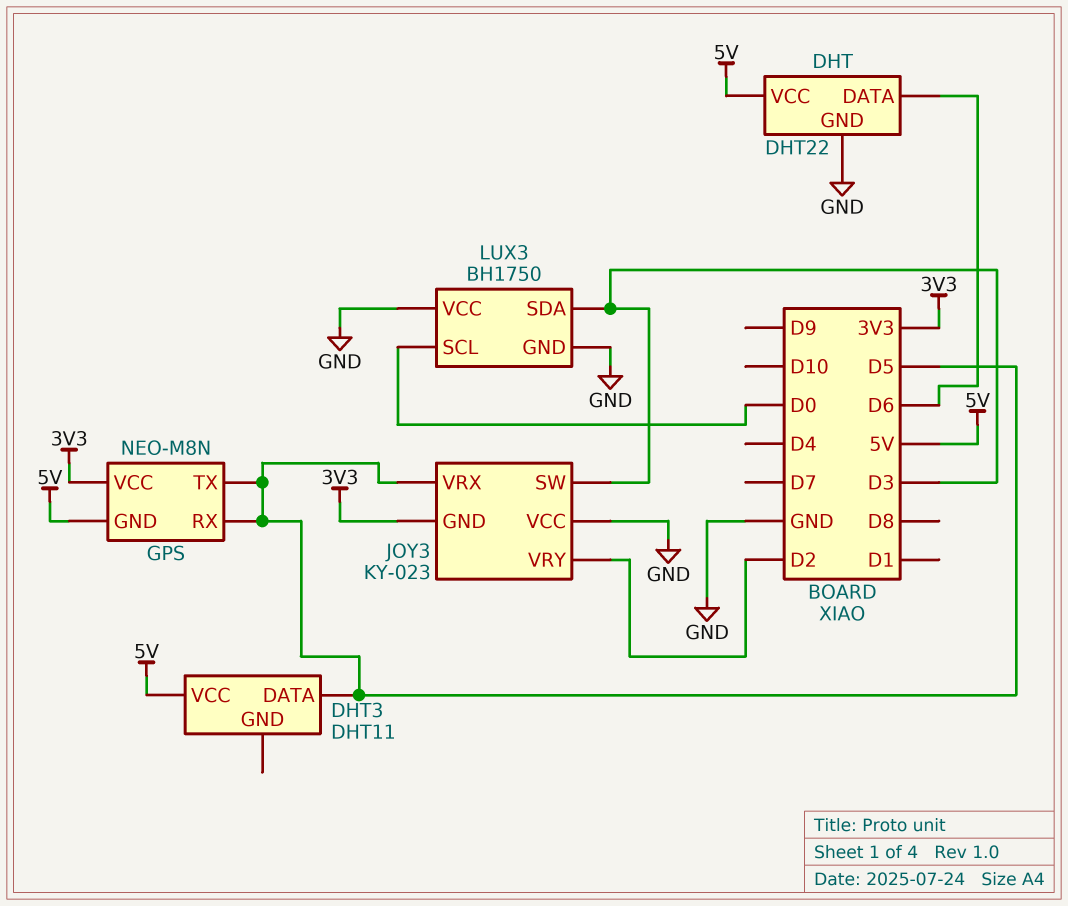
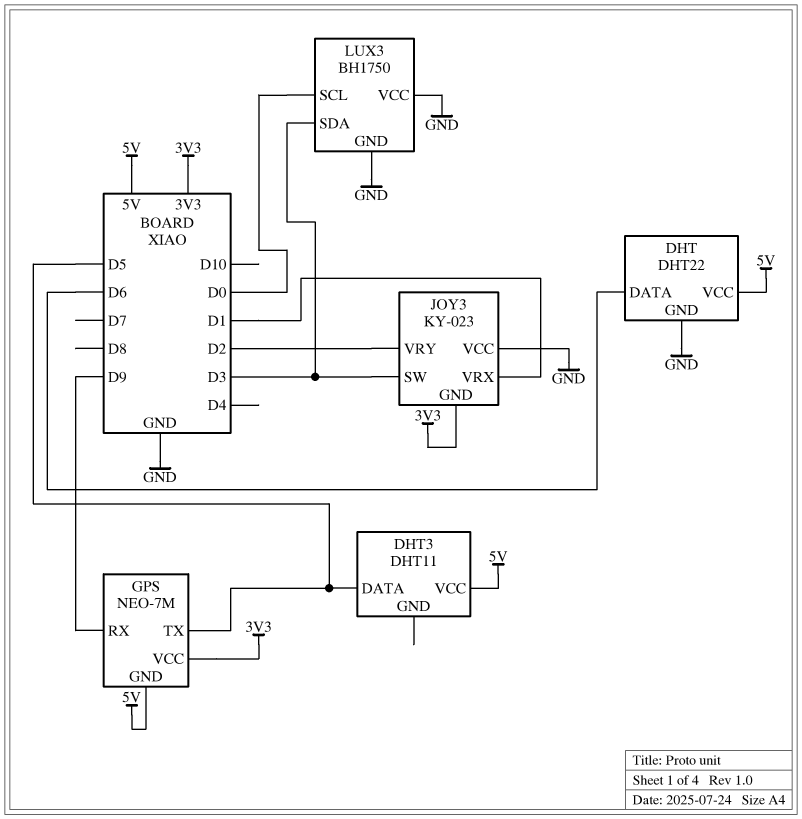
GPS: NEO-M8N -> NEO-7M
GPS pin RX: D5 -> D9
JOY3 pin VRX: D5 -> D1

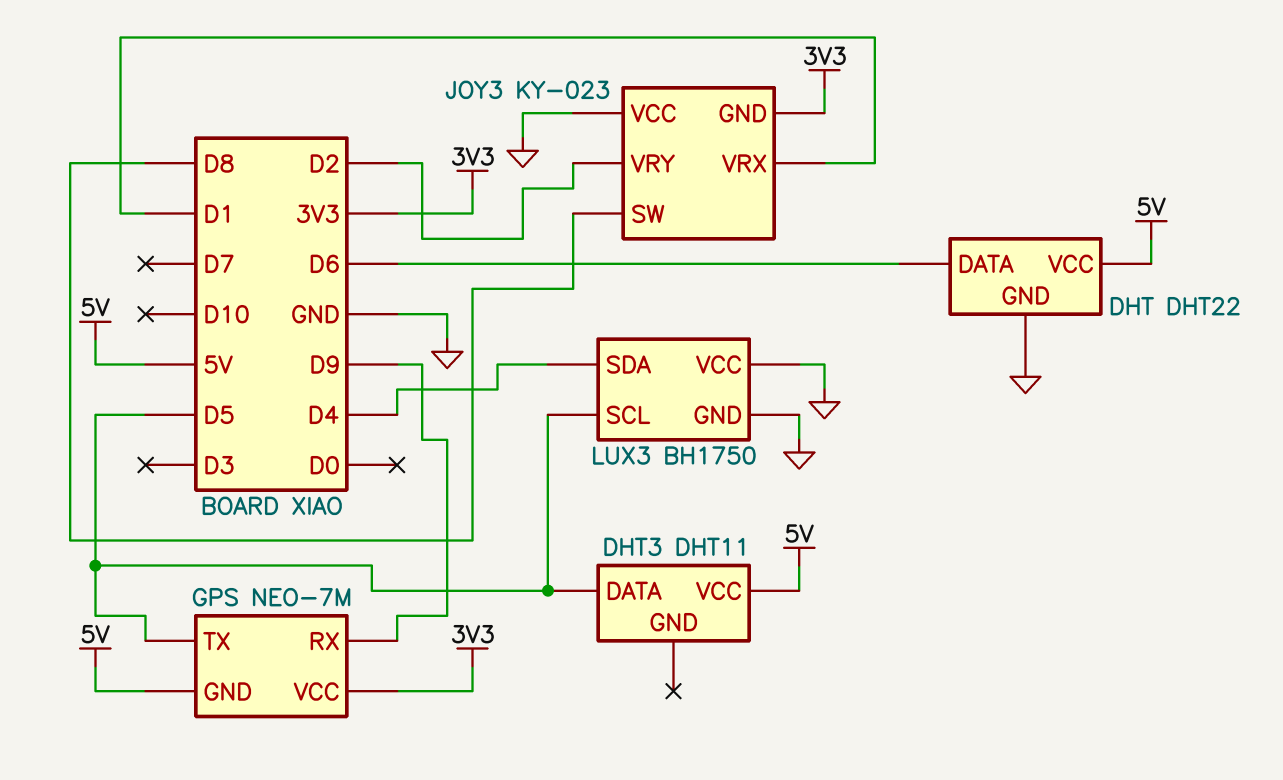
JOY3 pin SW: D3 -> D8
LUX3 pin SCL: D0 -> D5
LUX3 pin SDA: D3 -> D4

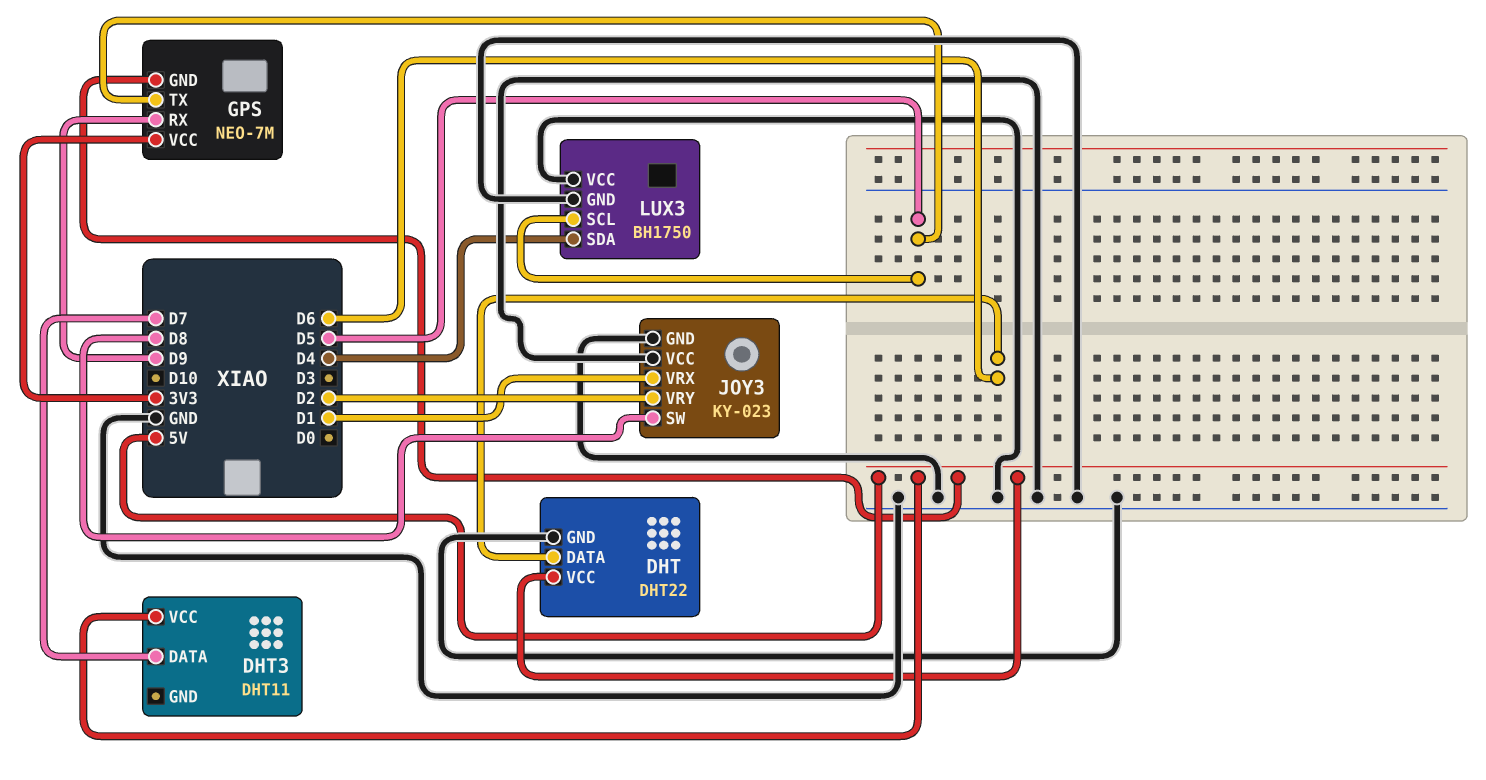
DHT3 pin DATA: D5 -> D7
JOY3 pin GND: 3V3 -> GND

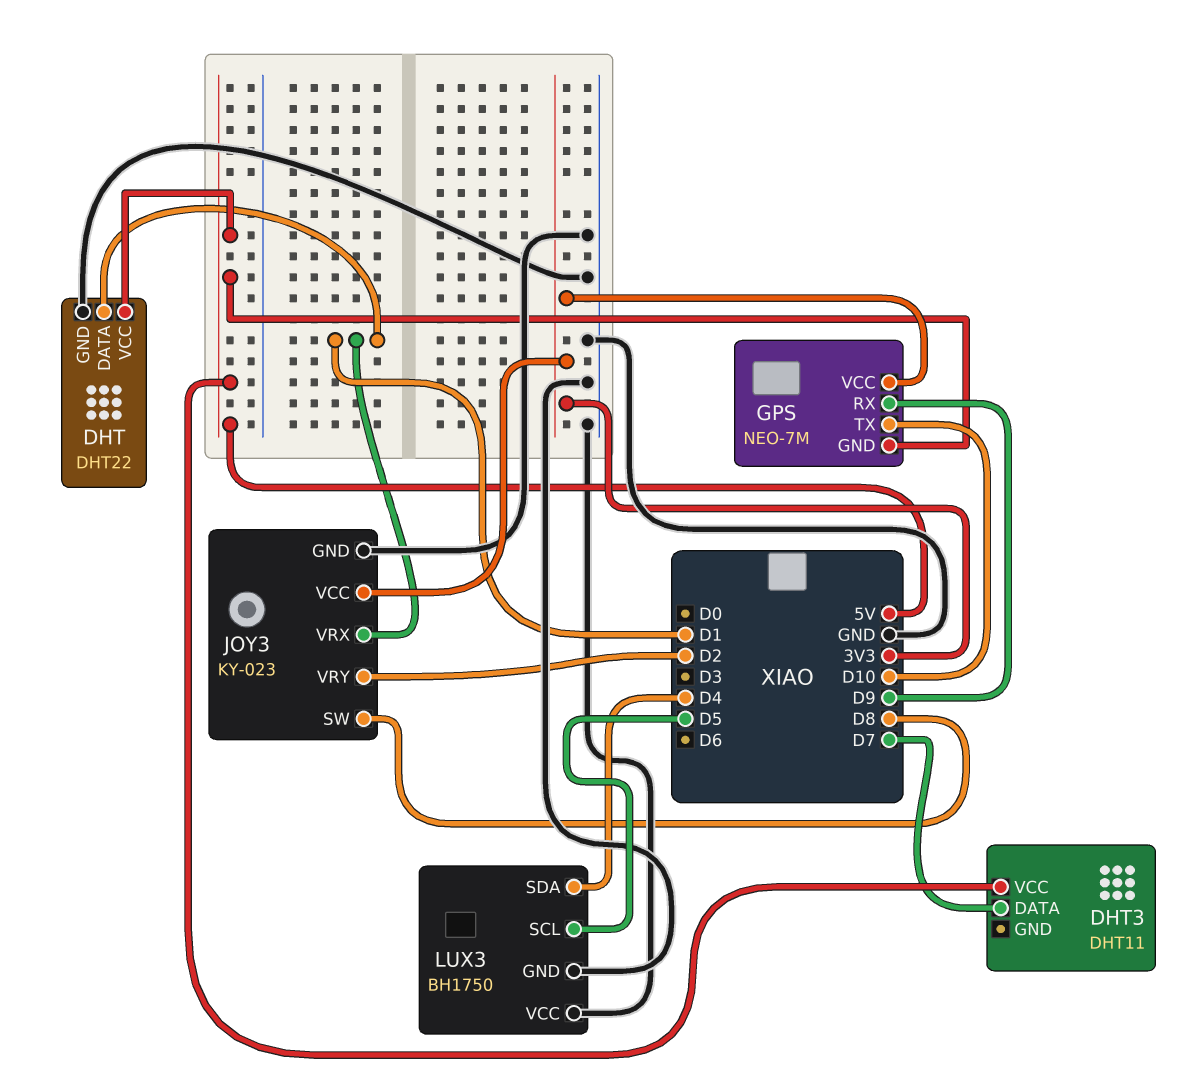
DHT pin DATA: D6 -> D1
GPS pin TX: D5 -> D10
JOY3 pin VCC: GND -> 3V3

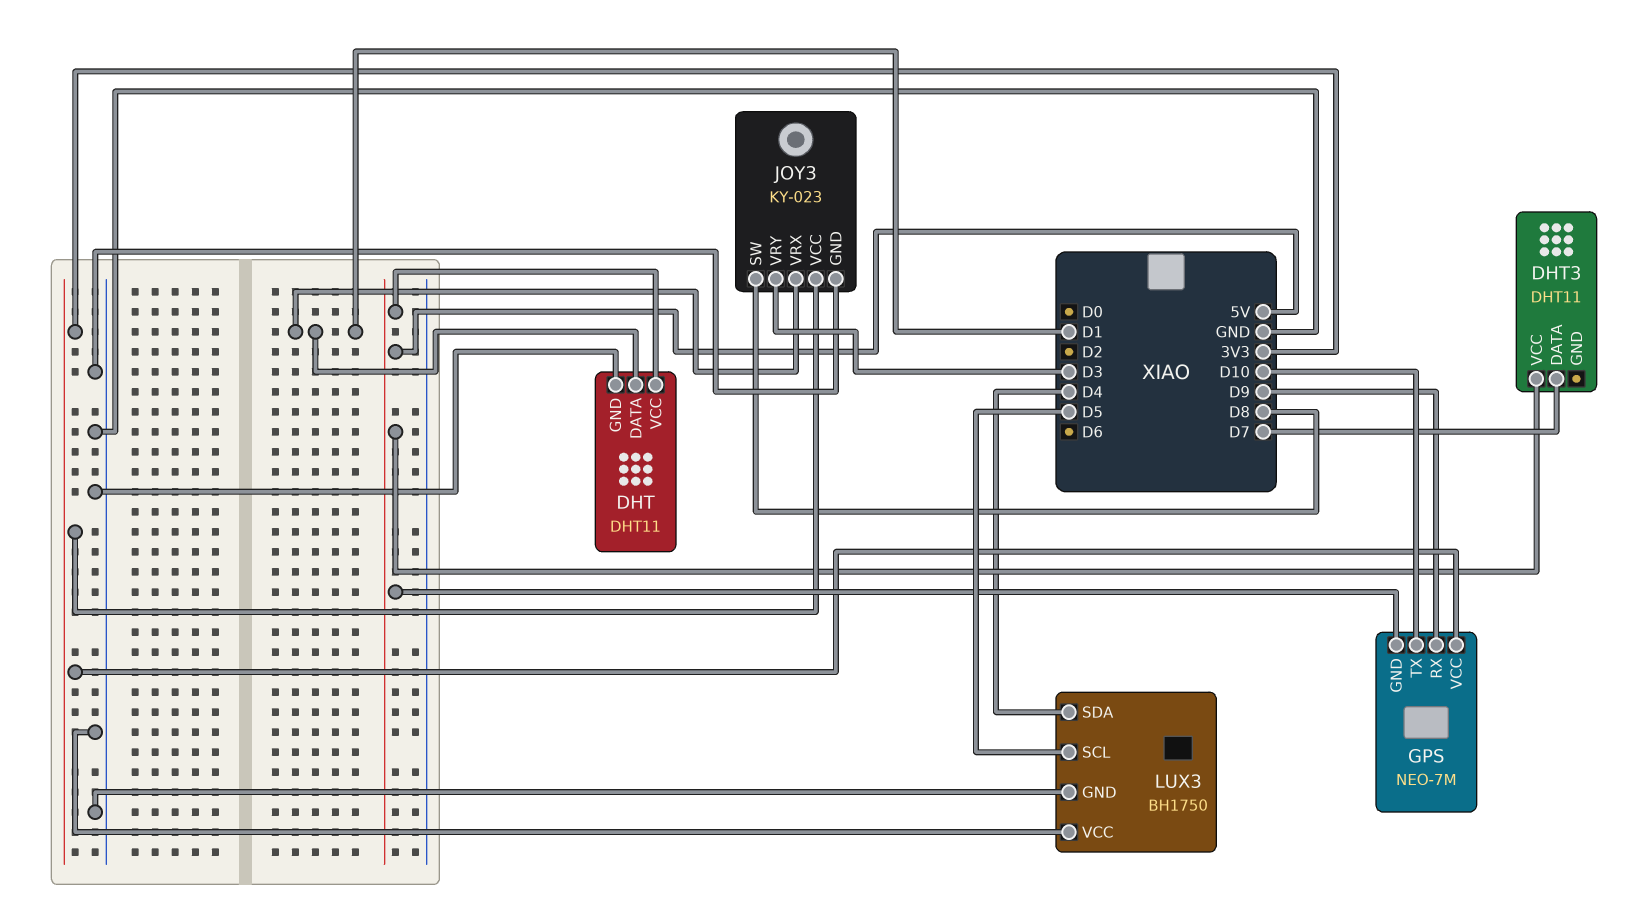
DHT: DHT22 -> DHT11
JOY3 pin VRY: D2 -> D3

